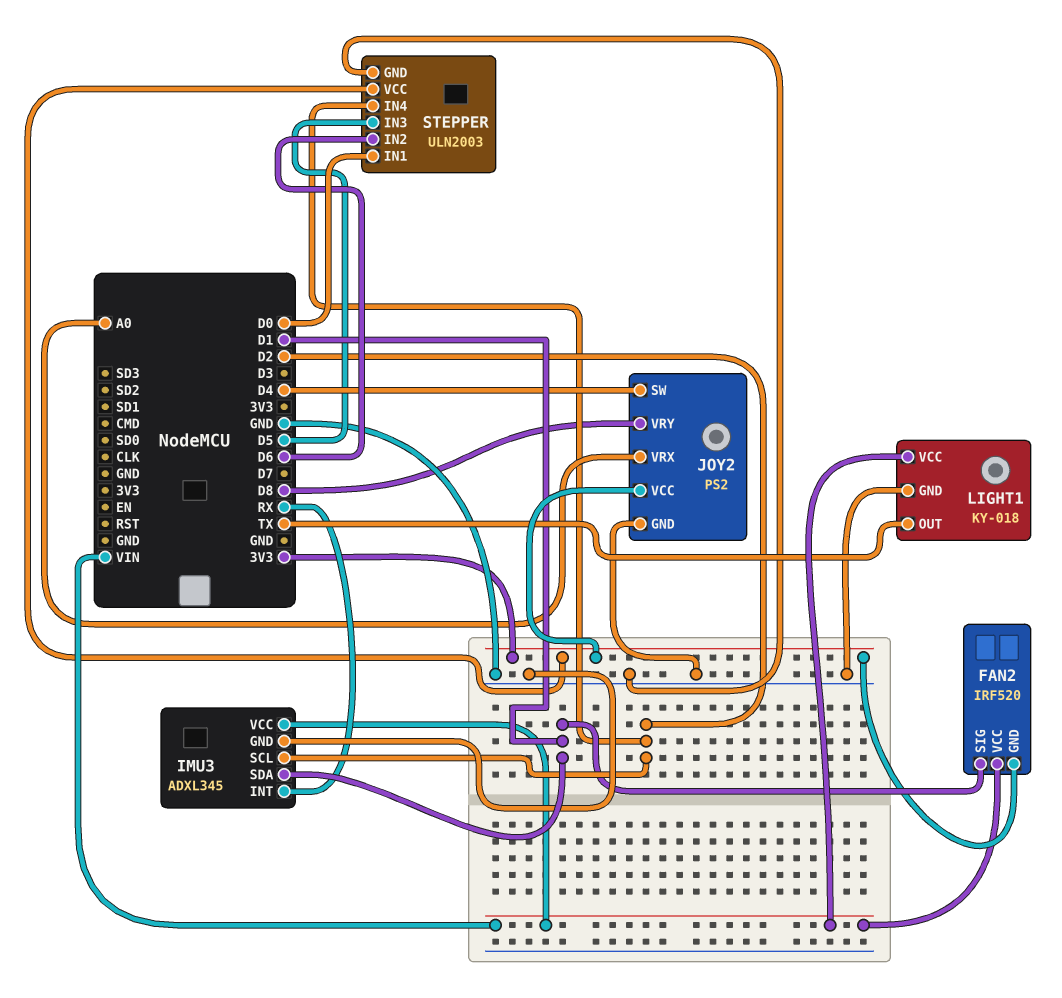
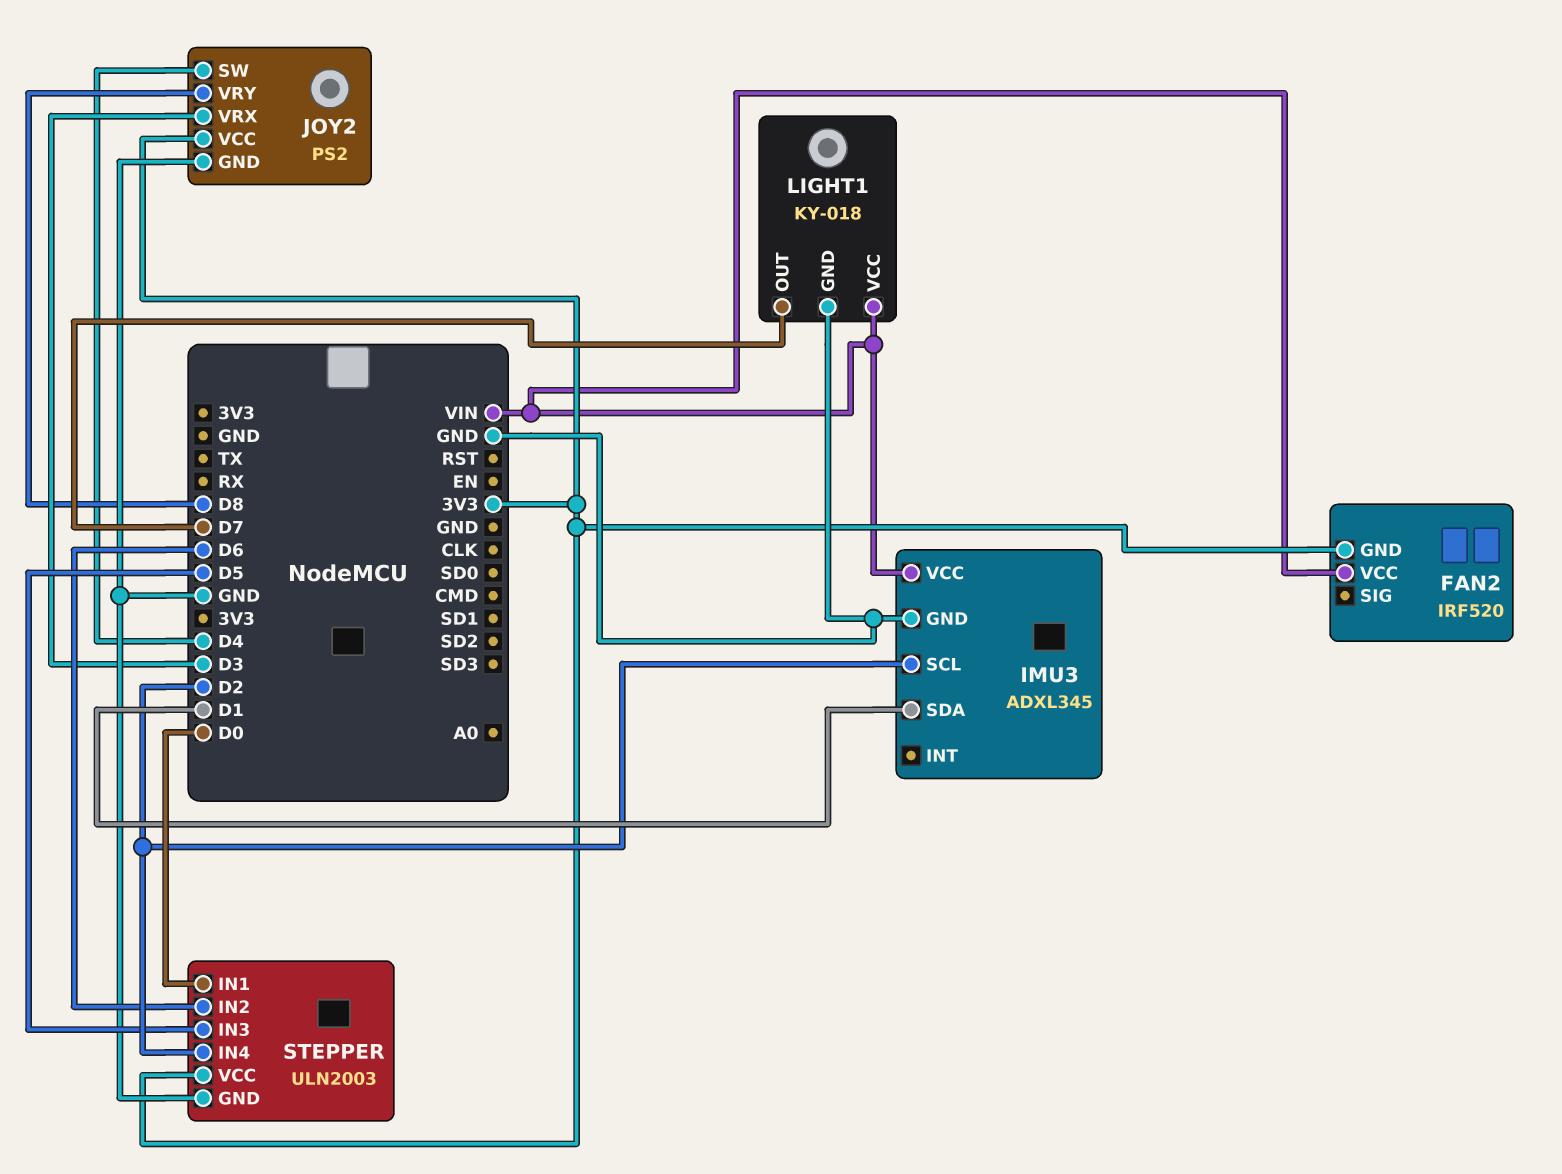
FAN2 pin SIG: D1 -> none
IMU3 pin INT: RX -> none
JOY2 pin VRX: A0 -> D3
LIGHT1 pin OUT: TX -> D7

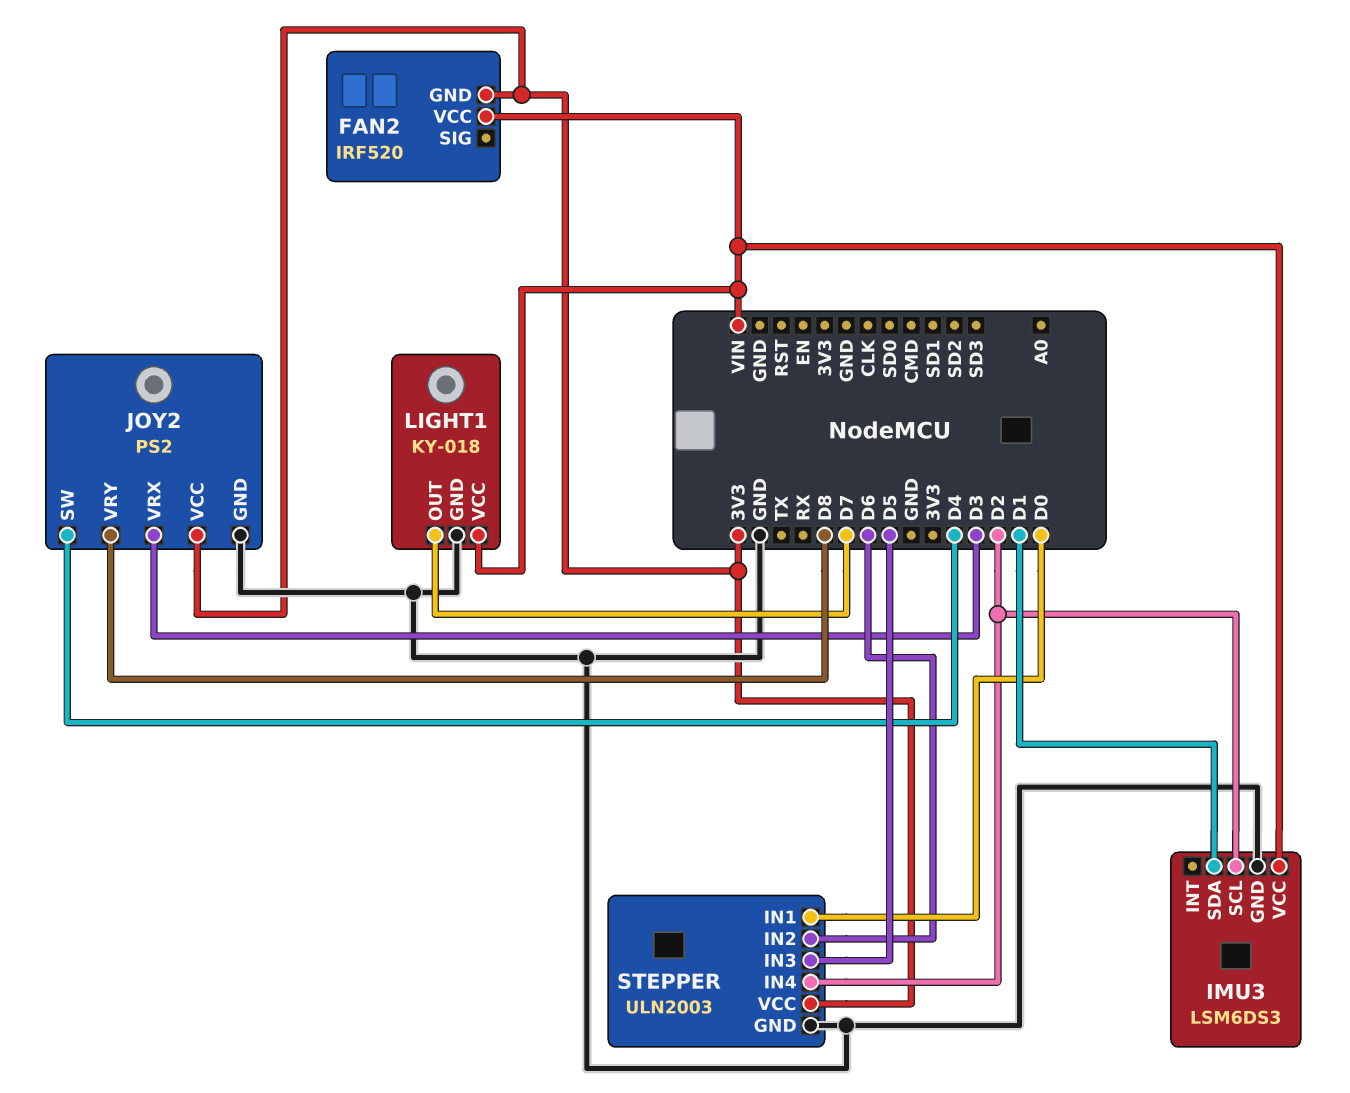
IMU3: ADXL345 -> LSM6DS3

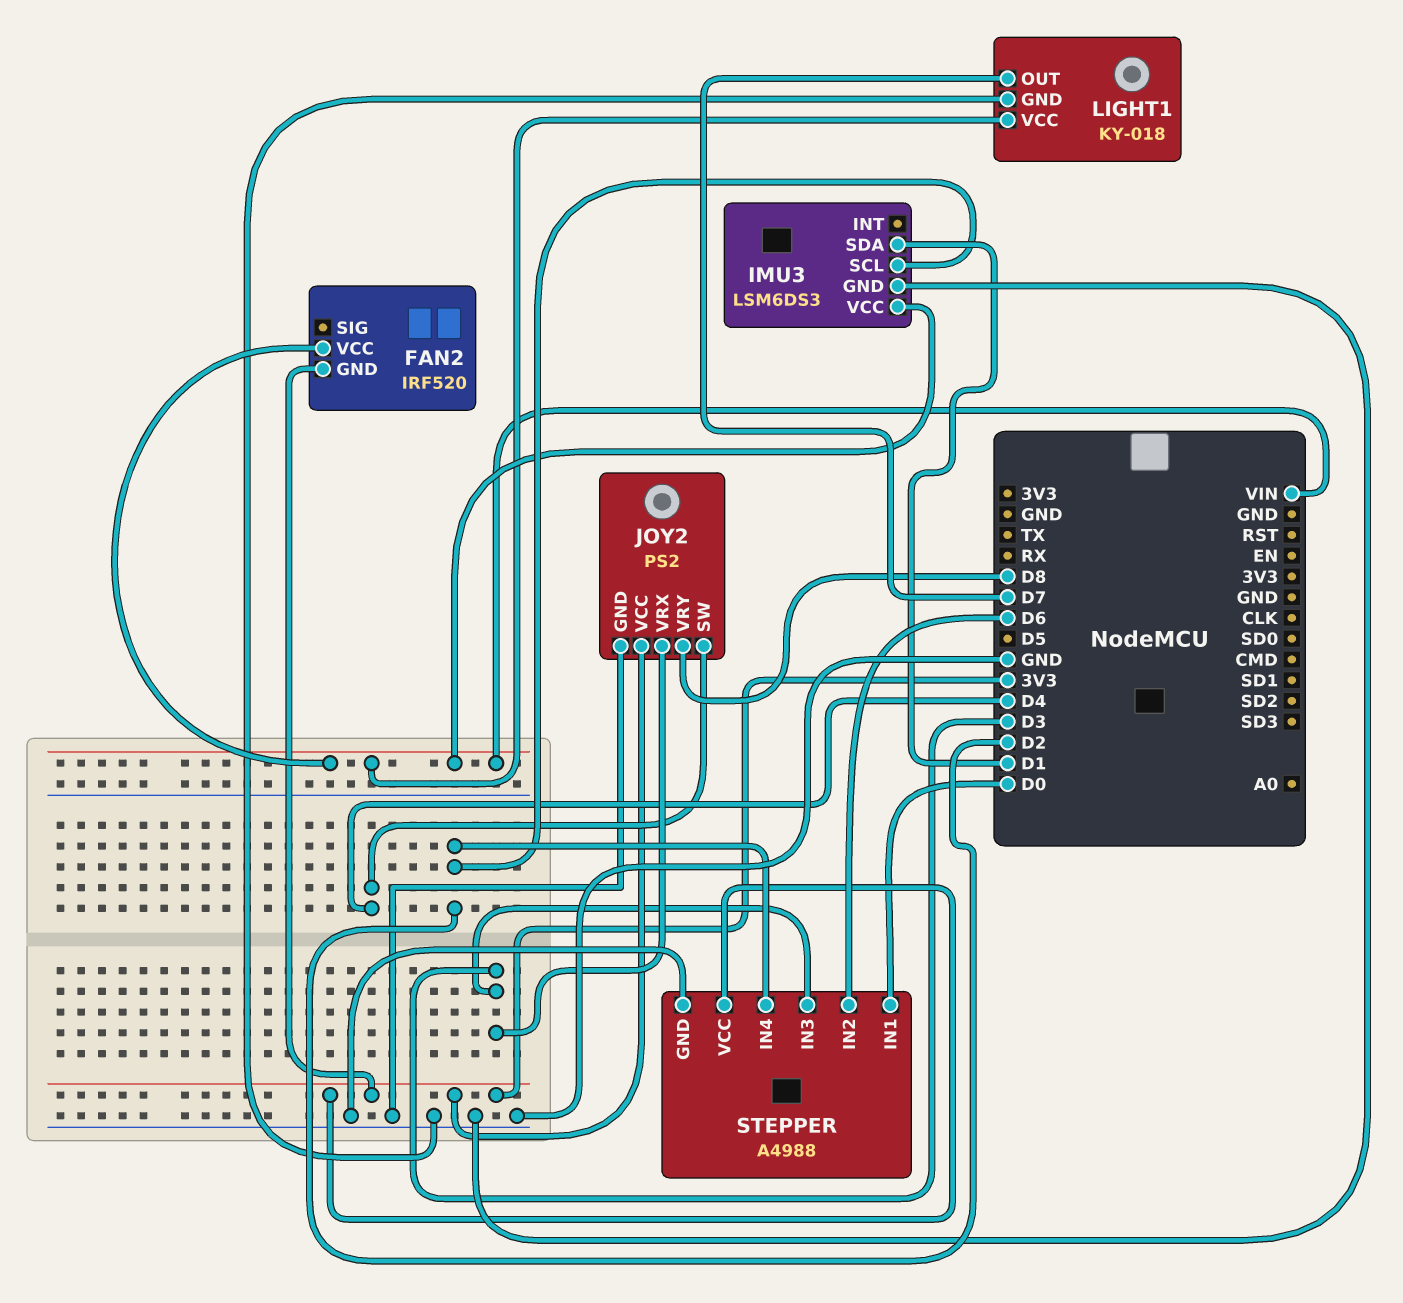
STEPPER: ULN2003 -> A4988
STEPPER pin IN3: D5 -> D3

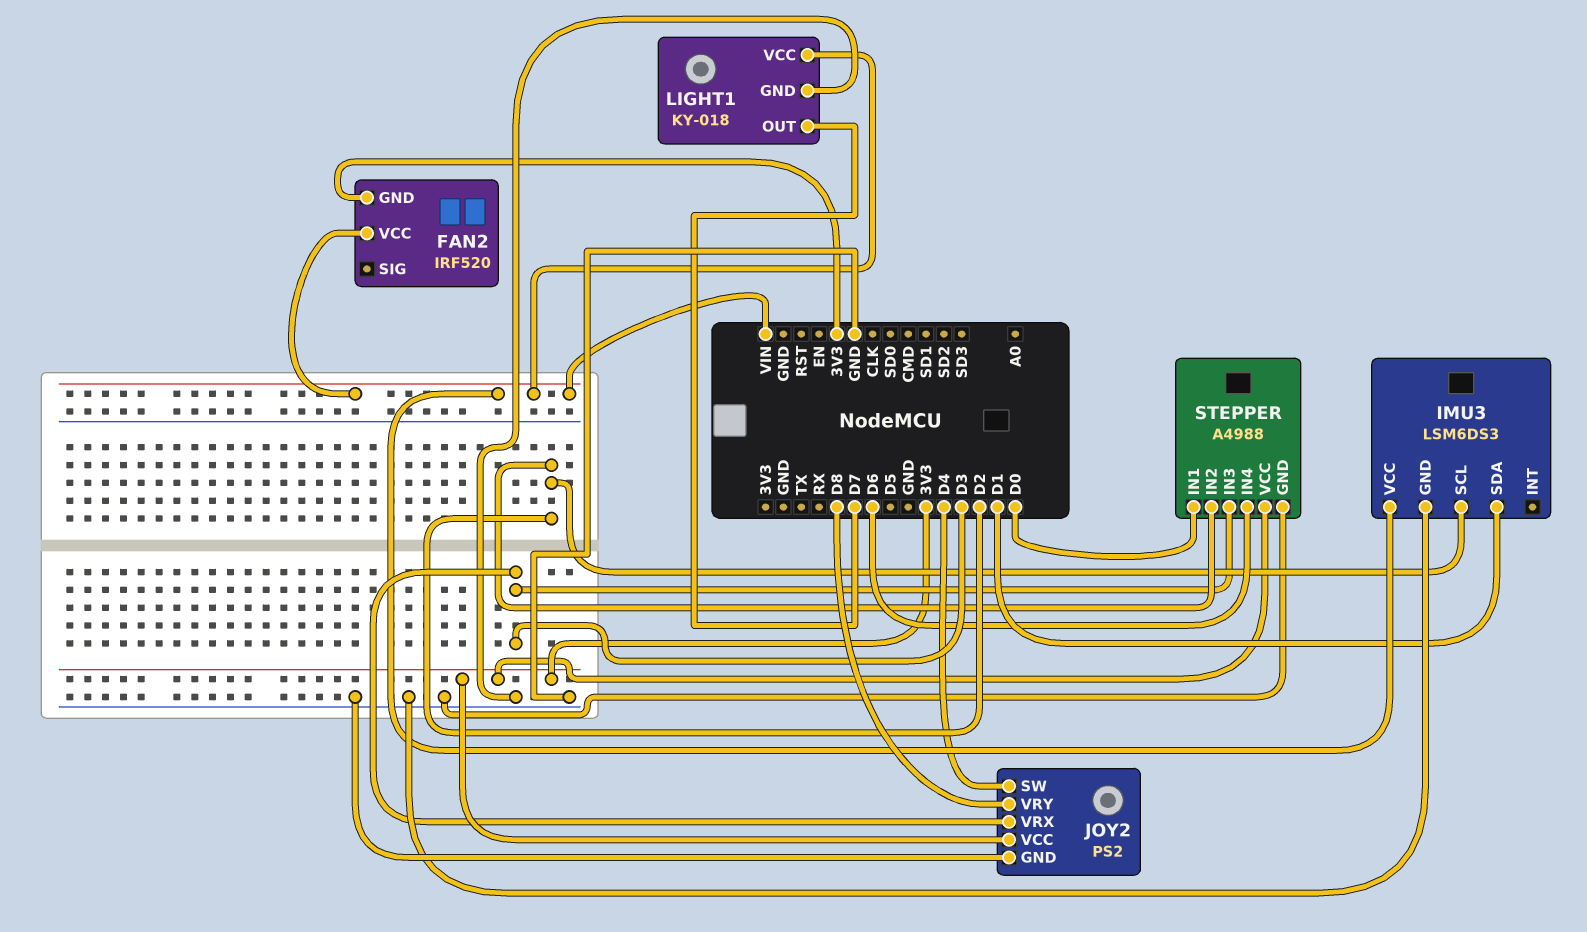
STEPPER pin IN2: D6 -> D2
STEPPER pin IN4: D2 -> D6

